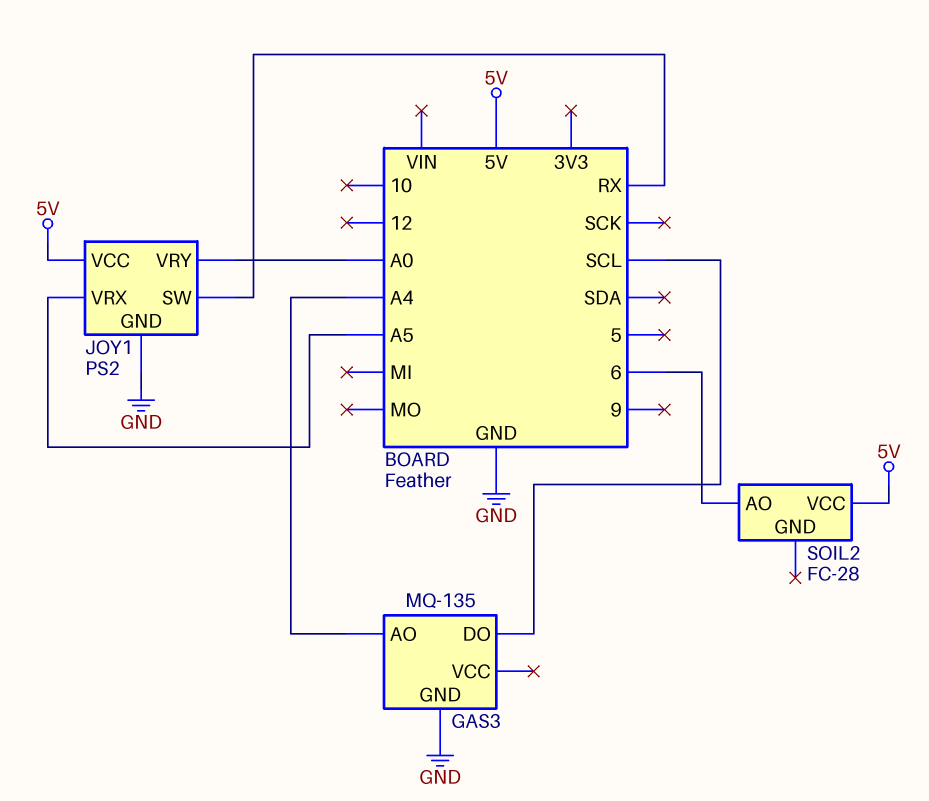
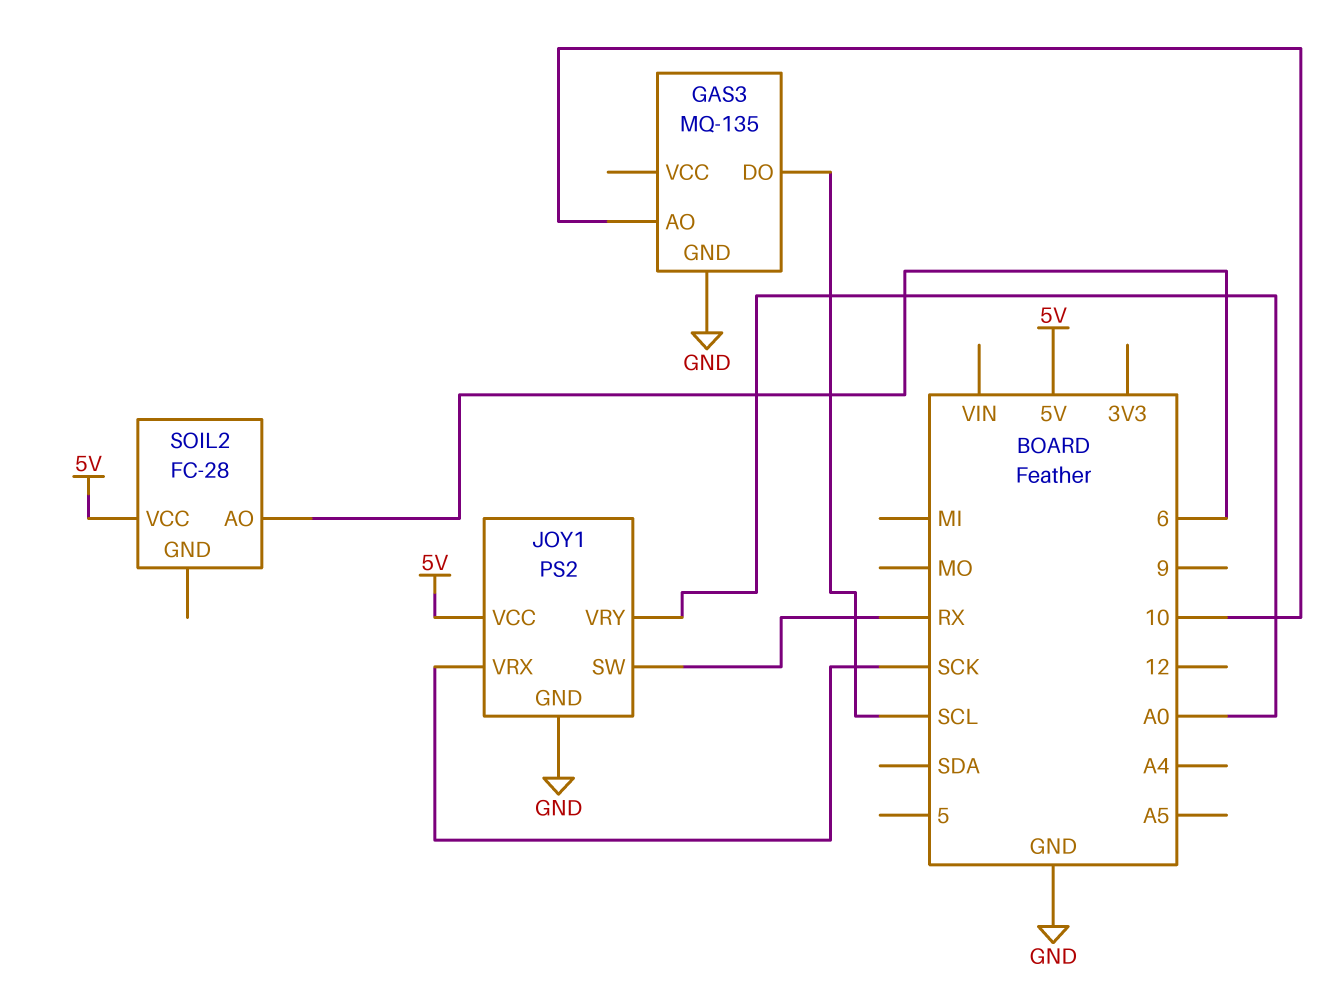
GAS3 pin AO: A4 -> 10
JOY1 pin VRX: A5 -> SCK

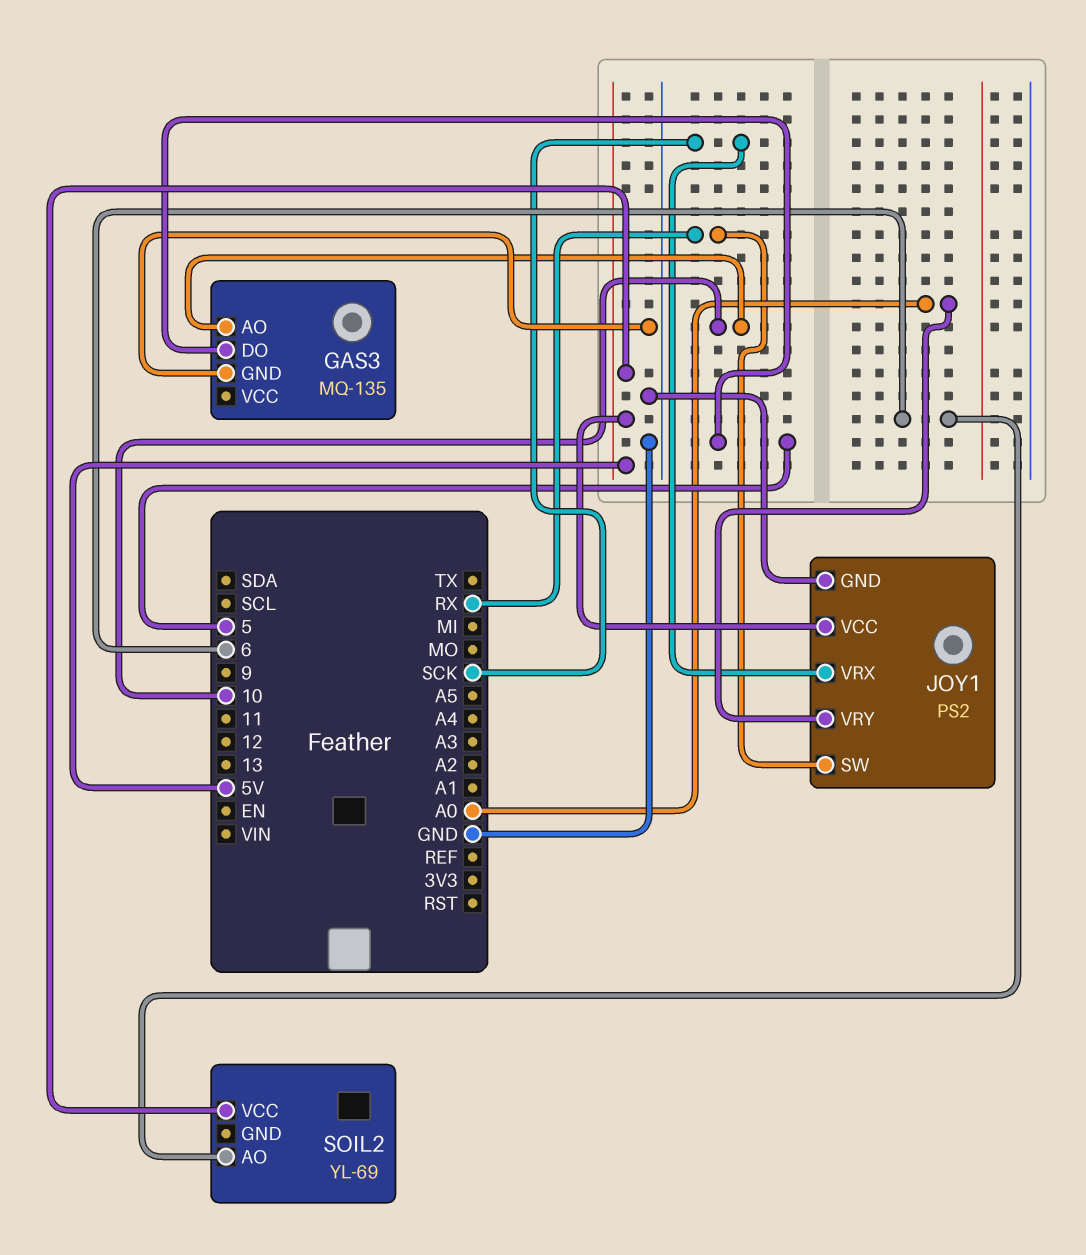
GAS3 pin DO: SCL -> 5
SOIL2: FC-28 -> YL-69

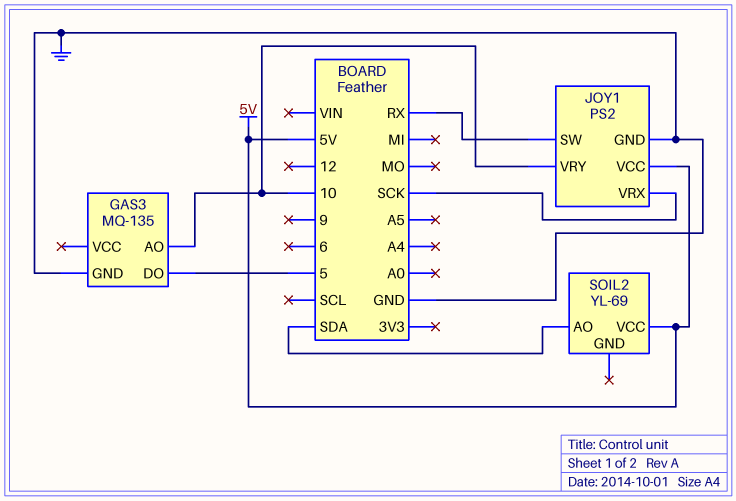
JOY1 pin VRY: A0 -> 10
SOIL2 pin AO: 6 -> SDA

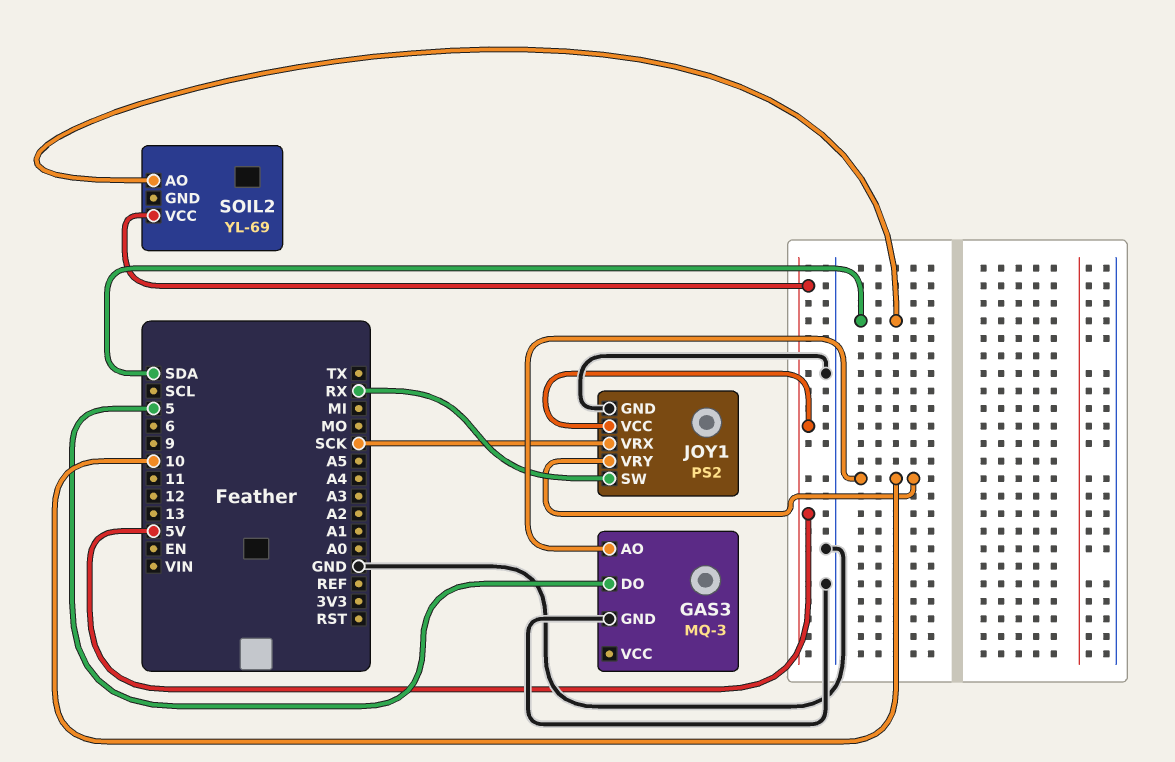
GAS3: MQ-135 -> MQ-3

